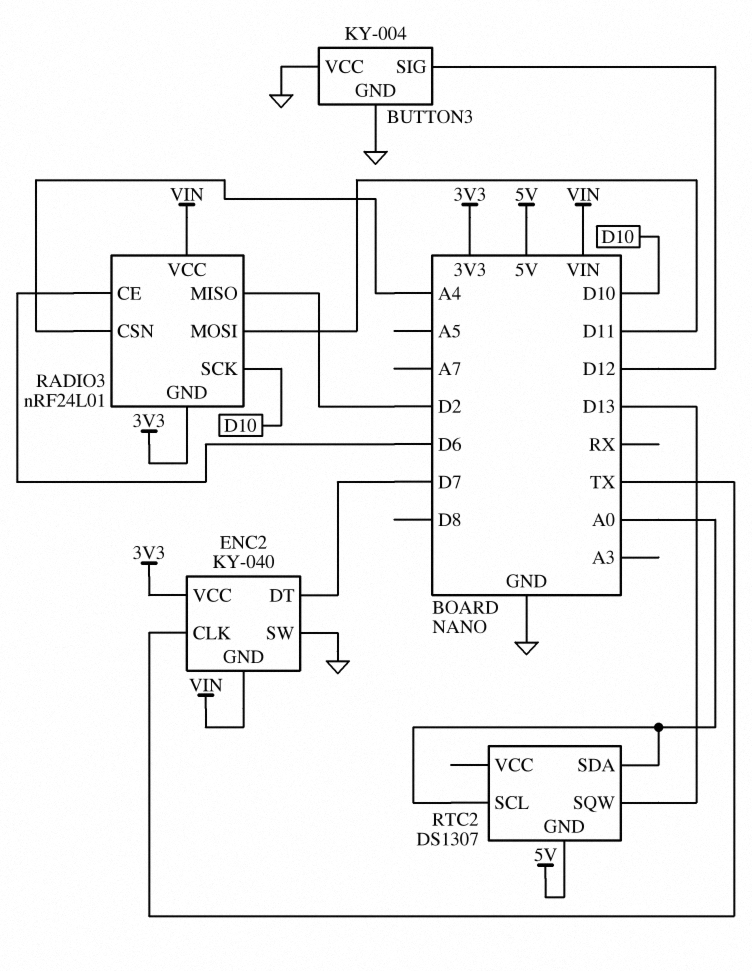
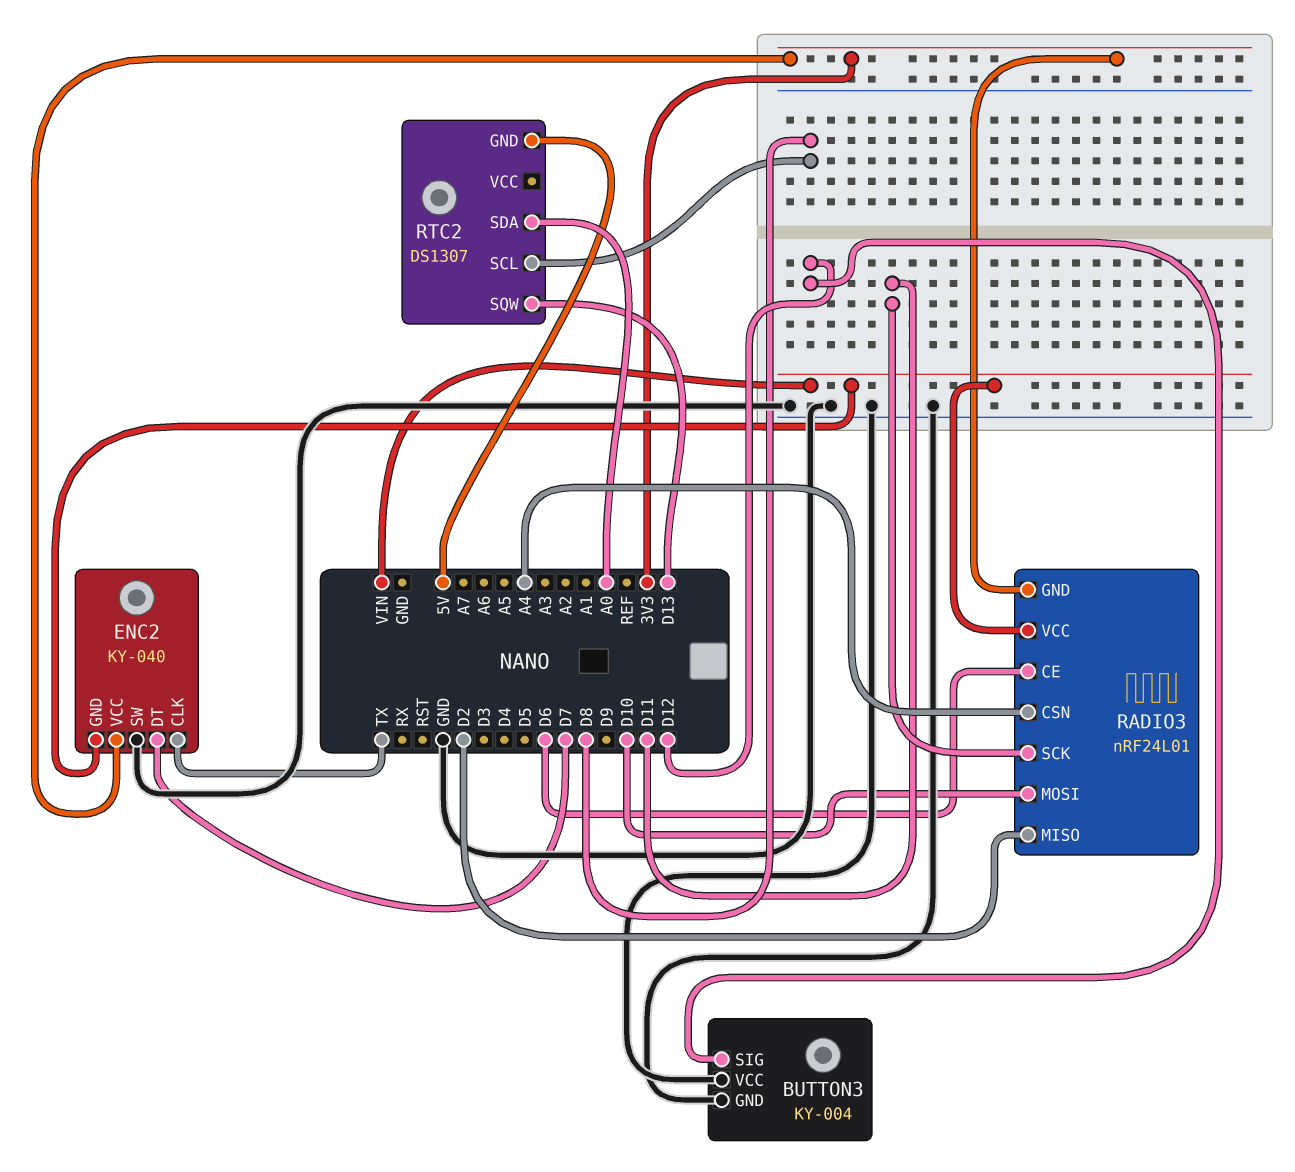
RADIO3 pin MOSI: D11 -> D10
RADIO3 pin SCK: D10 -> D11
RTC2 pin SCL: A0 -> D8

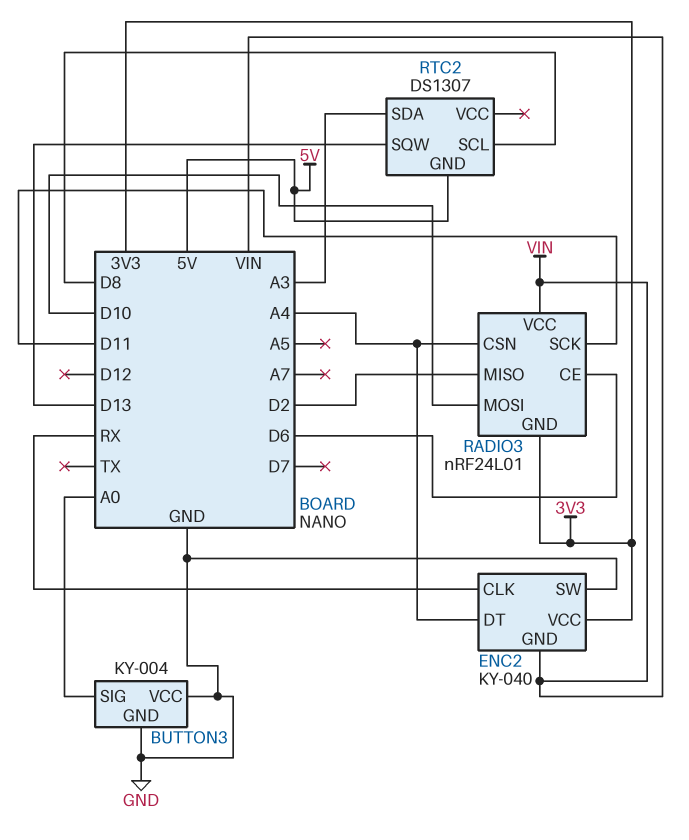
BUTTON3 pin SIG: D12 -> A0
ENC2 pin CLK: TX -> RX
ENC2 pin DT: D7 -> A4
RTC2 pin SDA: A0 -> A3

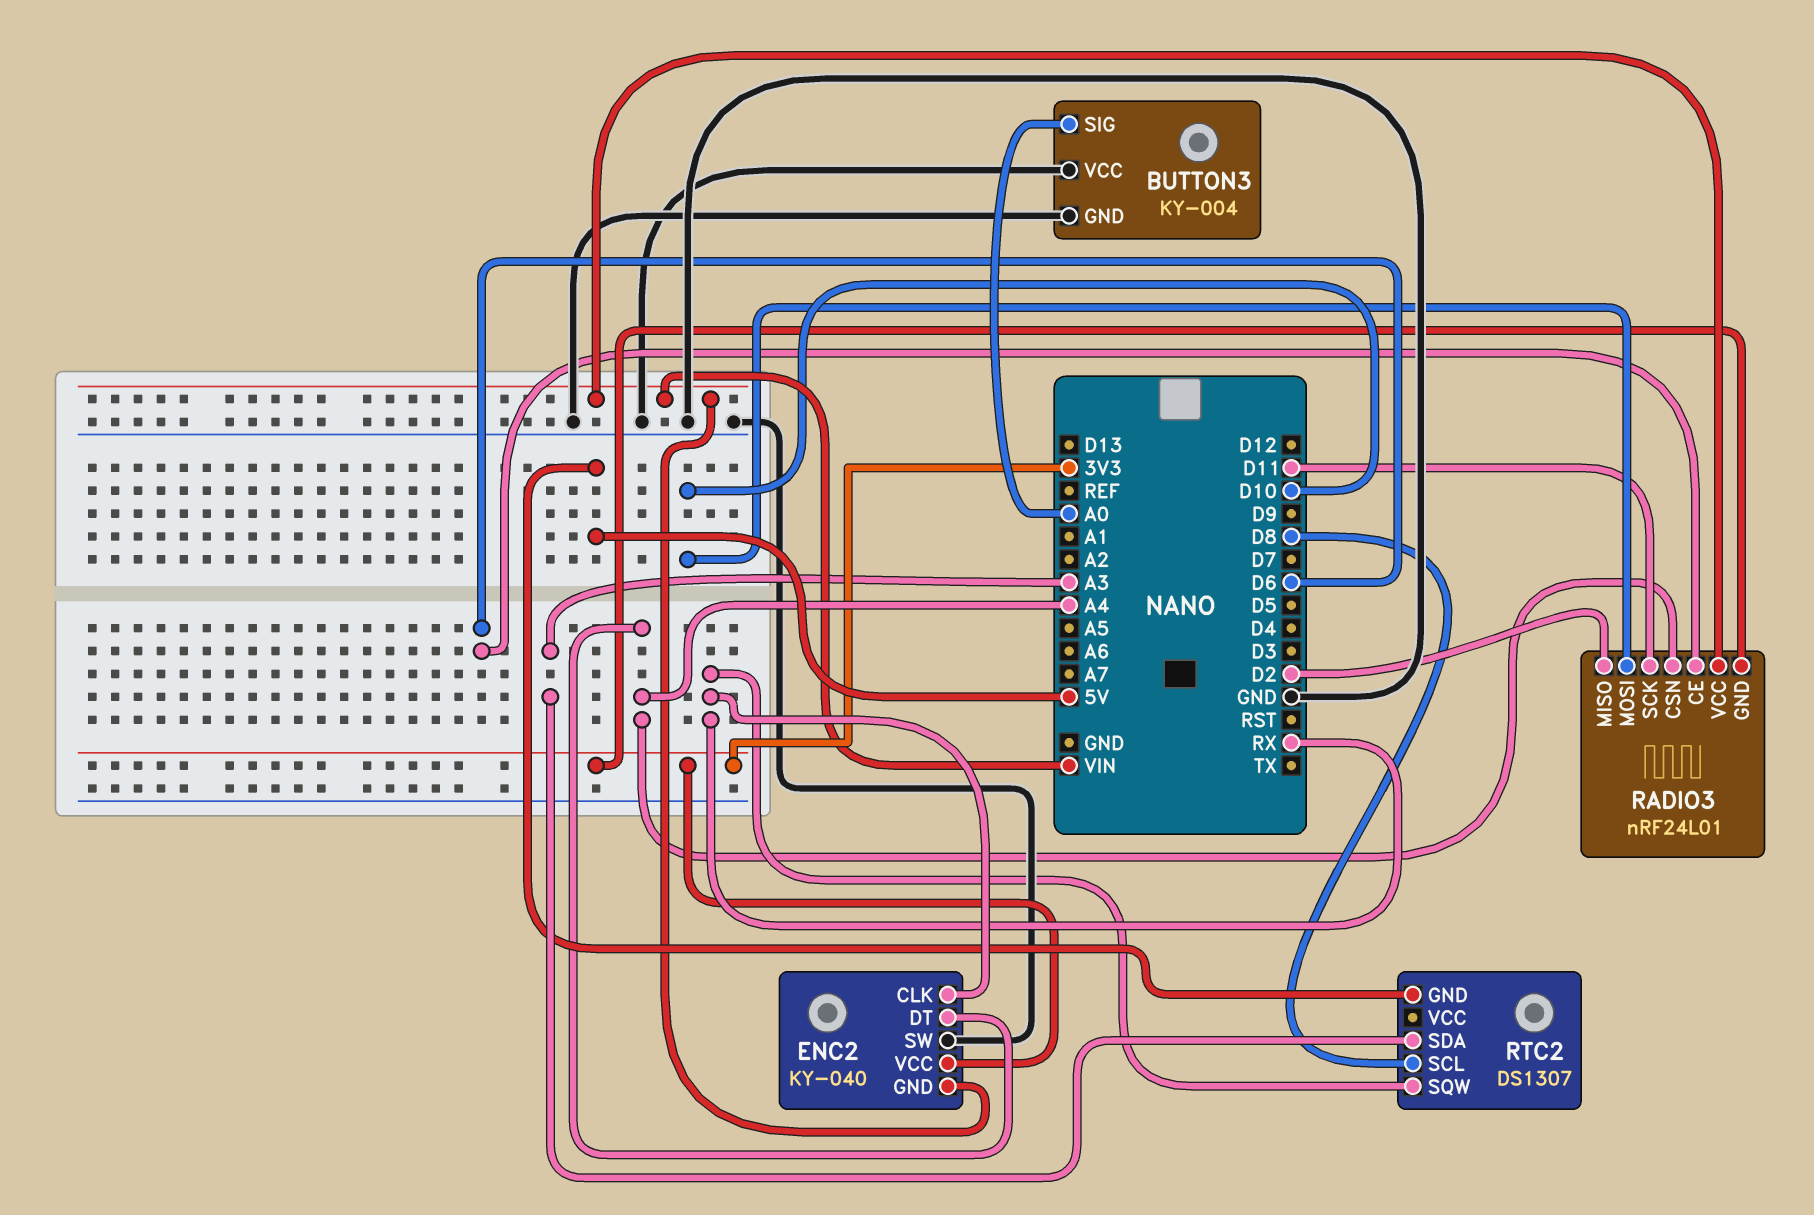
RTC2 pin SQW: D13 -> RX

